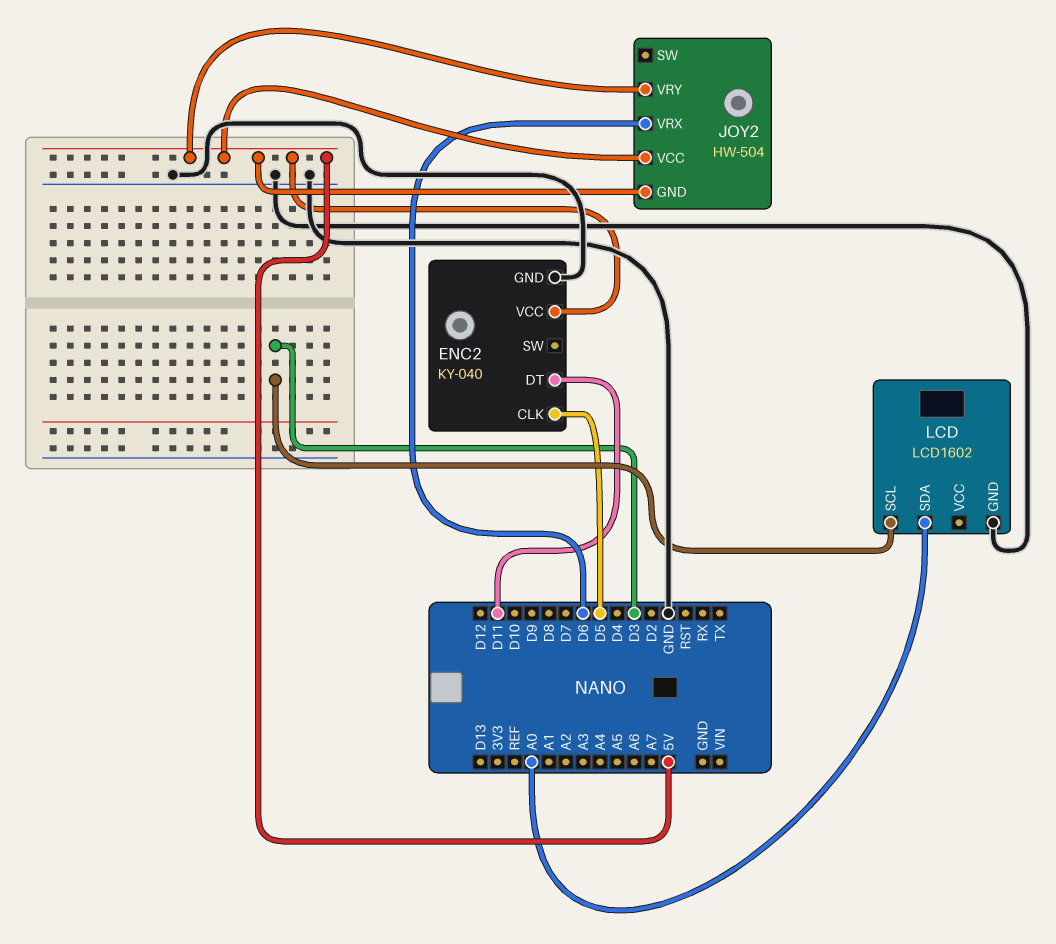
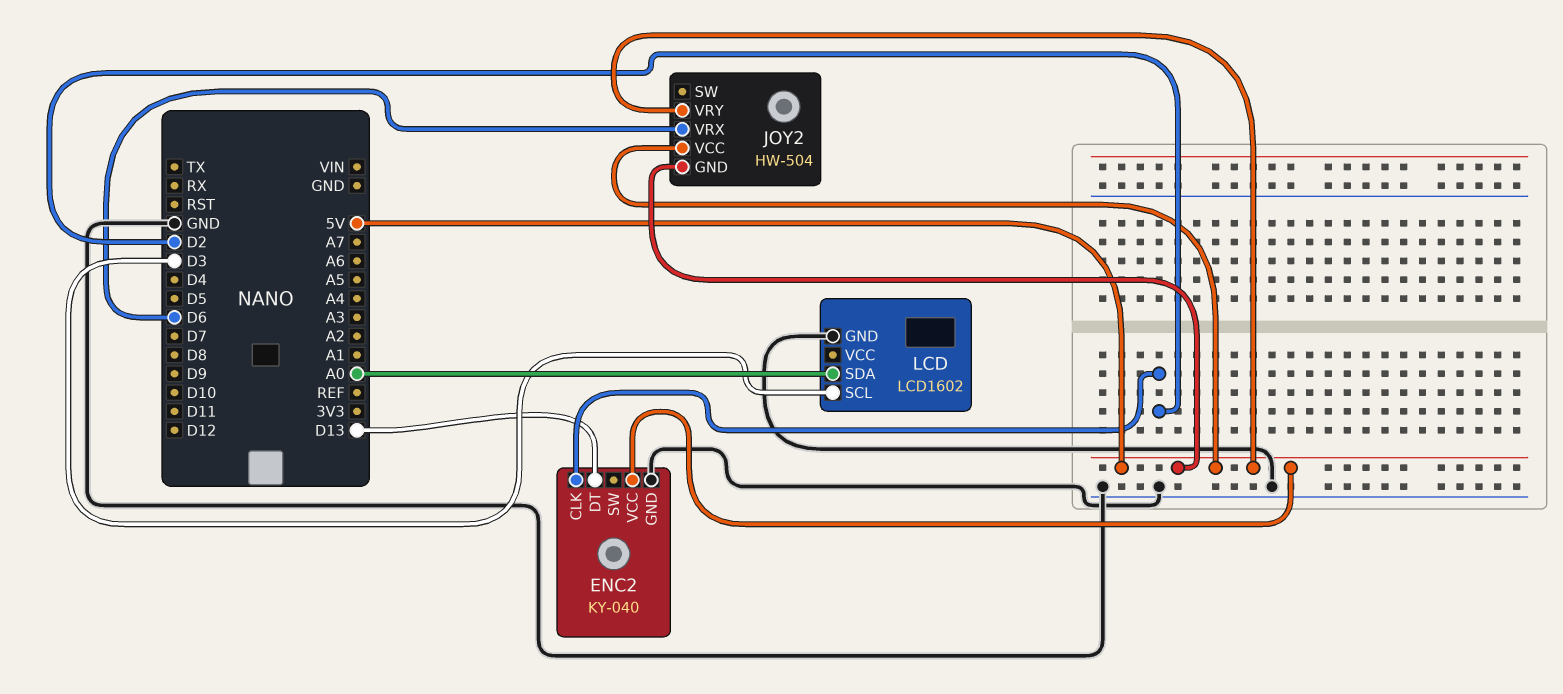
ENC2 pin CLK: D5 -> D2
ENC2 pin DT: D11 -> D13

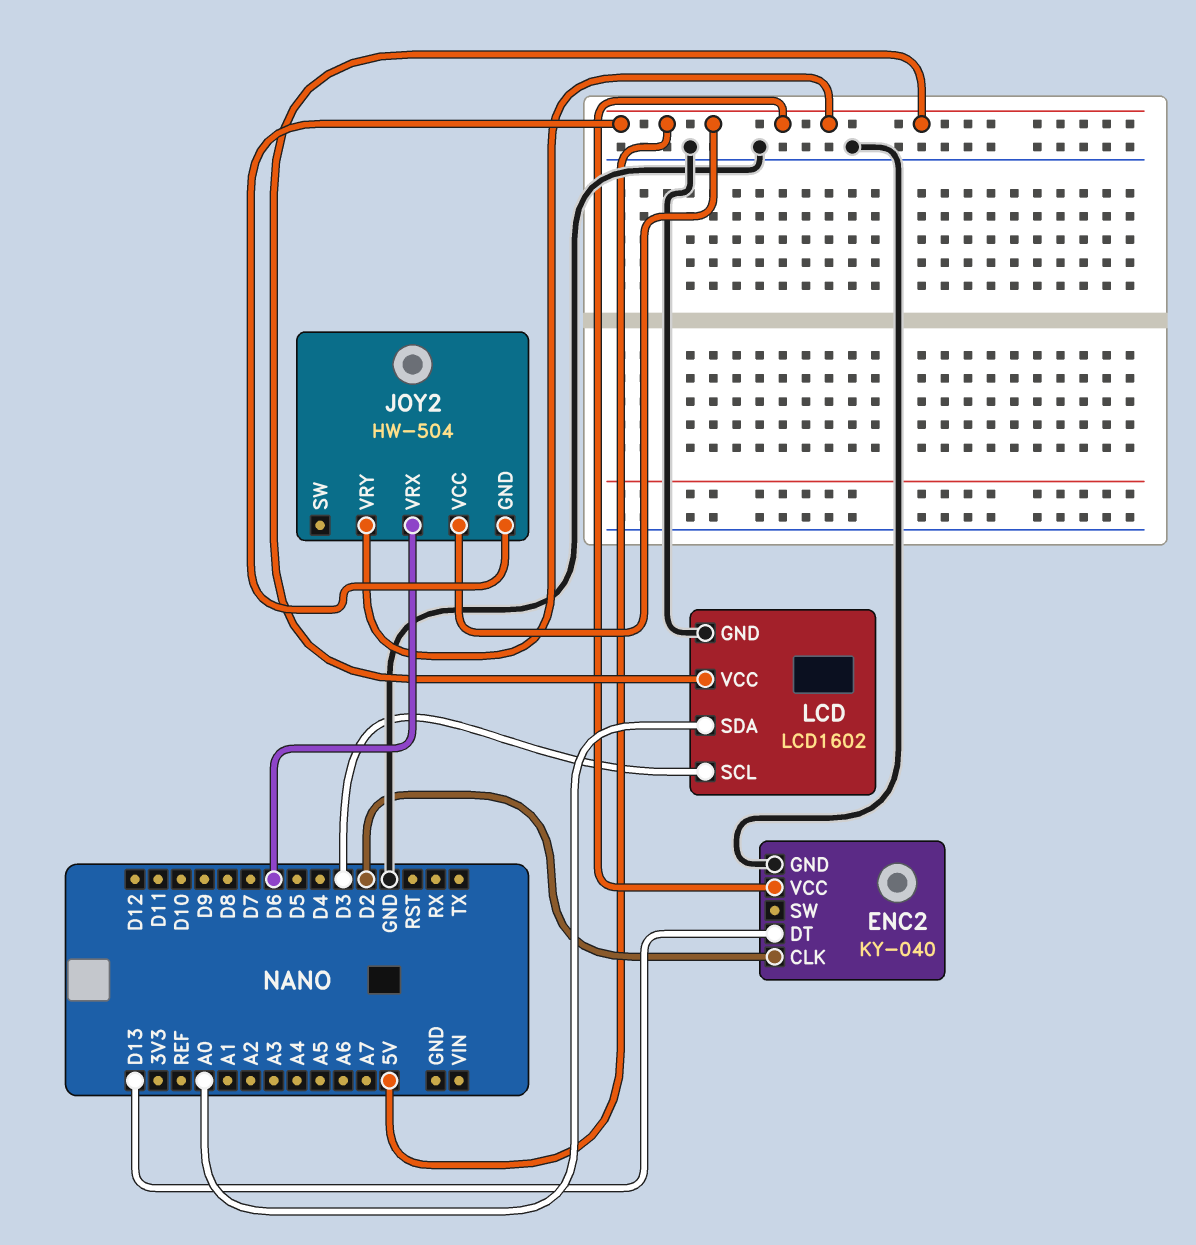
LCD pin VCC: none -> 5V

